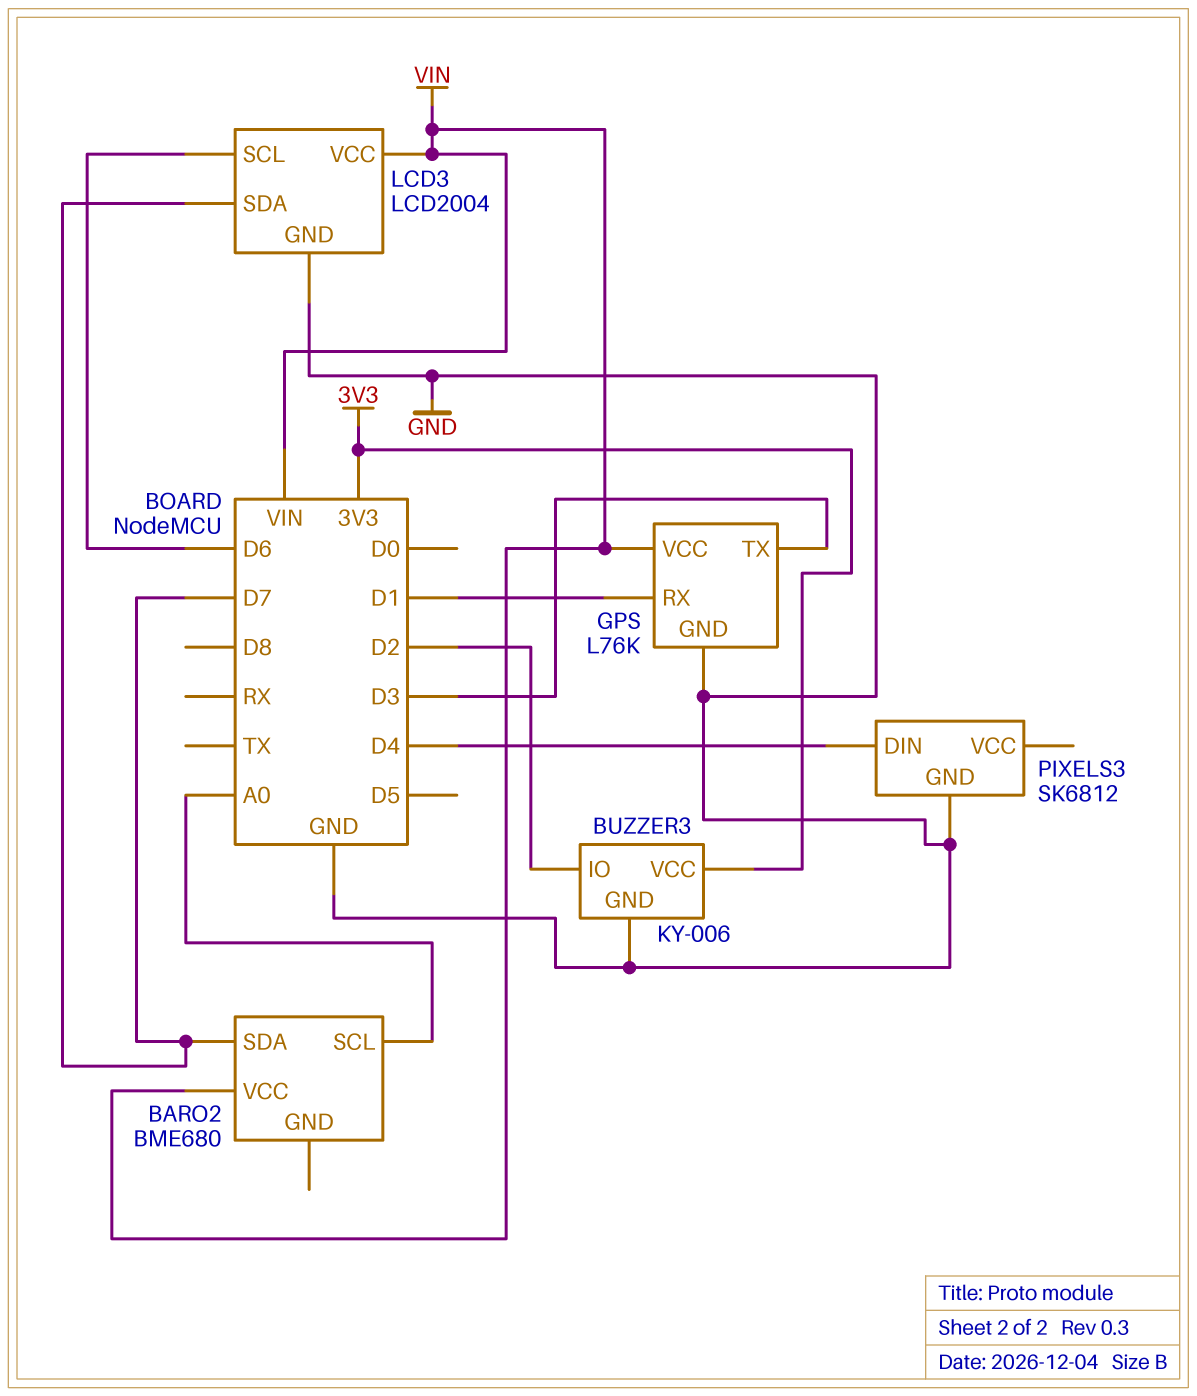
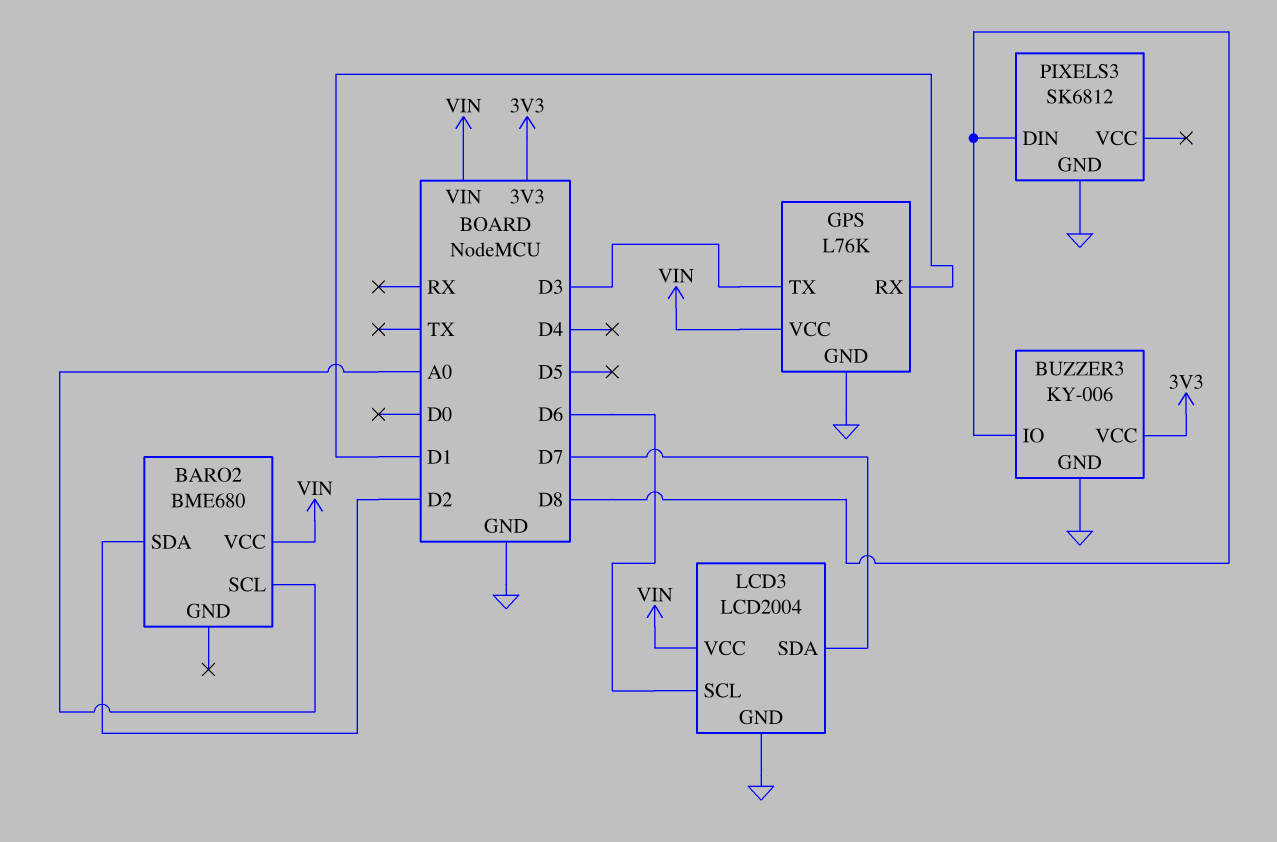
BARO2 pin SDA: D7 -> D2
BUZZER3 pin IO: D2 -> D8
PIXELS3 pin DIN: D4 -> D8

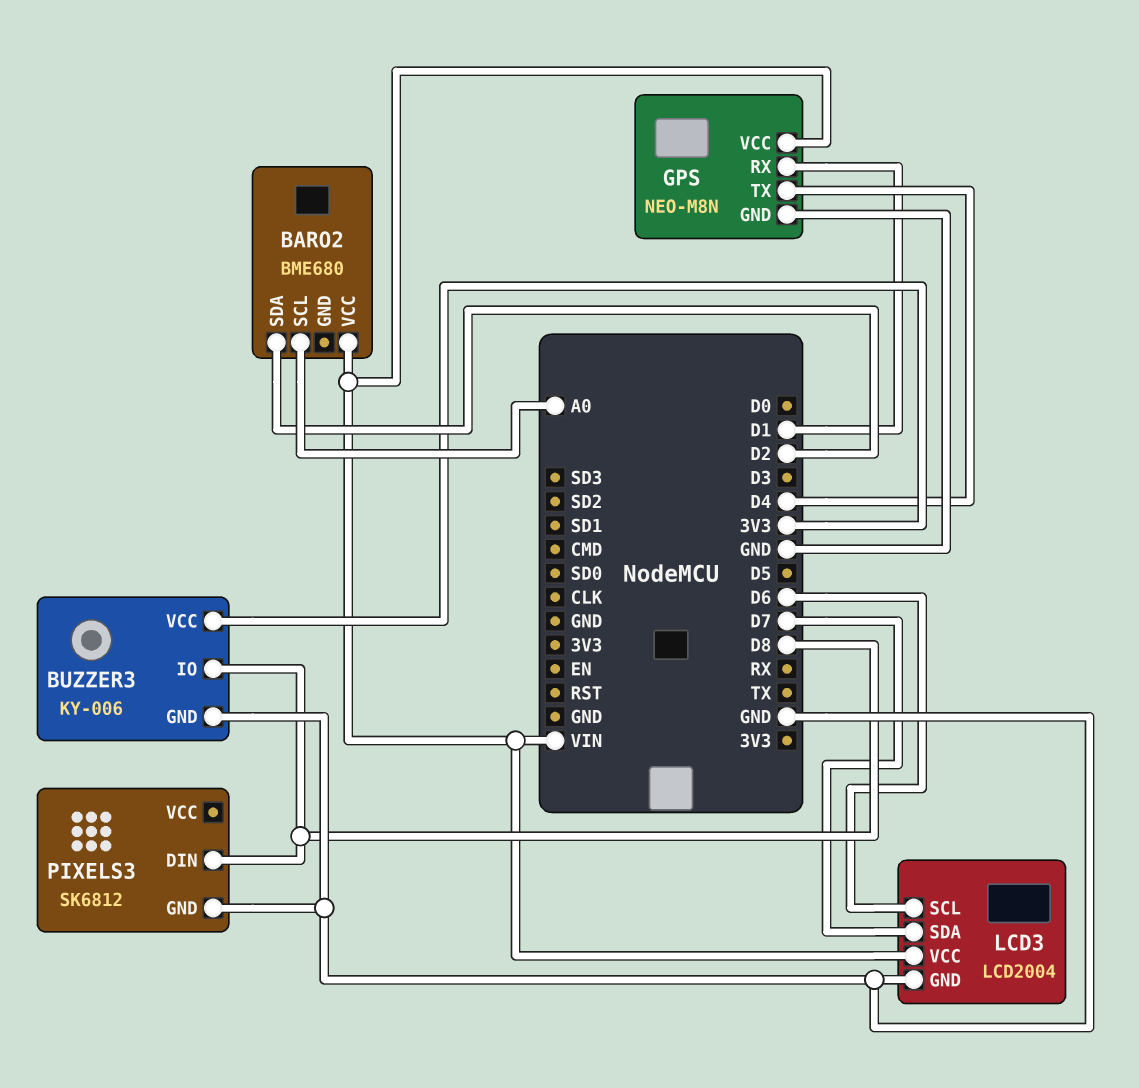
GPS: L76K -> NEO-M8N
GPS pin TX: D3 -> D4

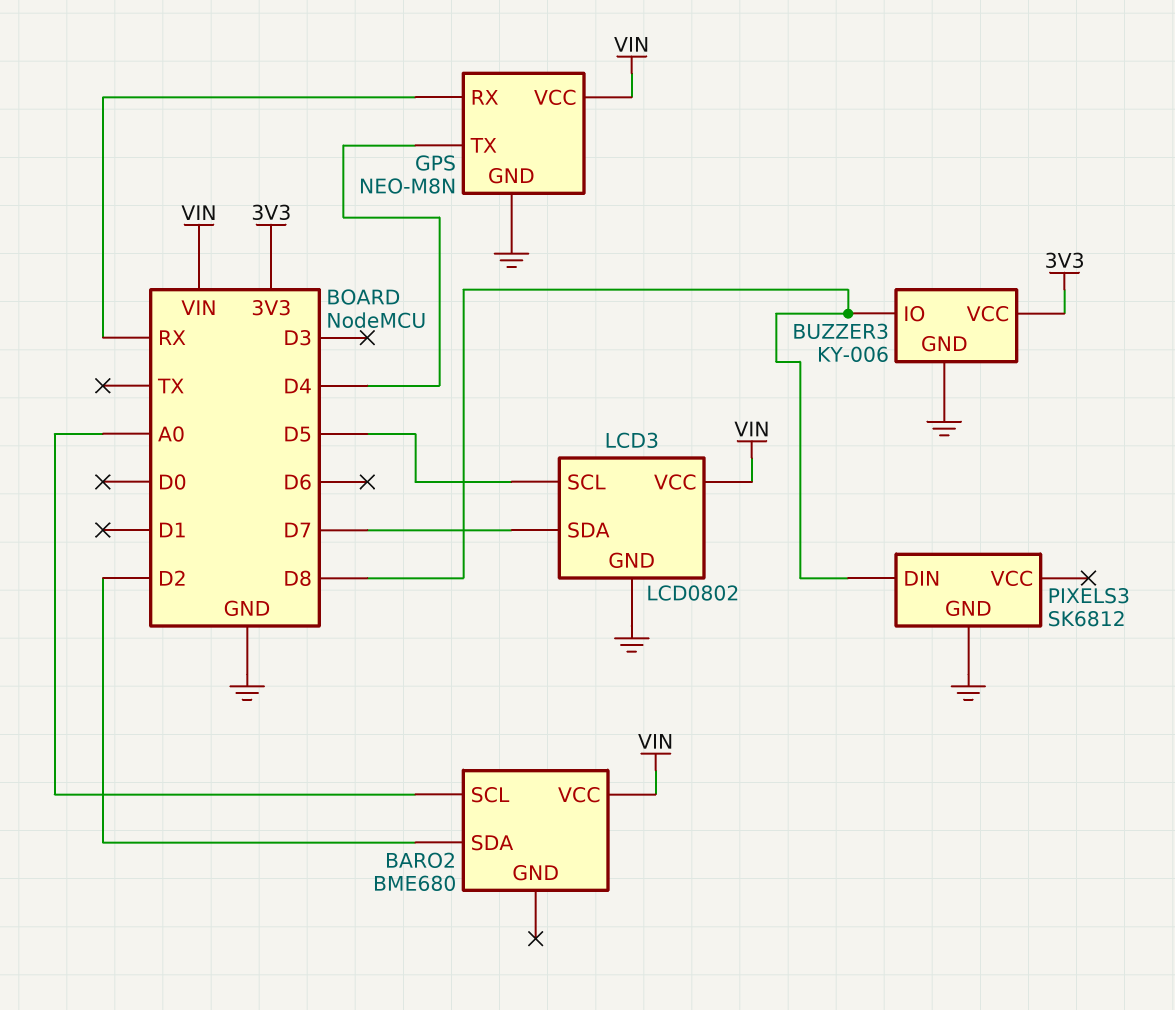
GPS pin RX: D1 -> RX
LCD3: LCD2004 -> LCD0802
LCD3 pin SCL: D6 -> D5

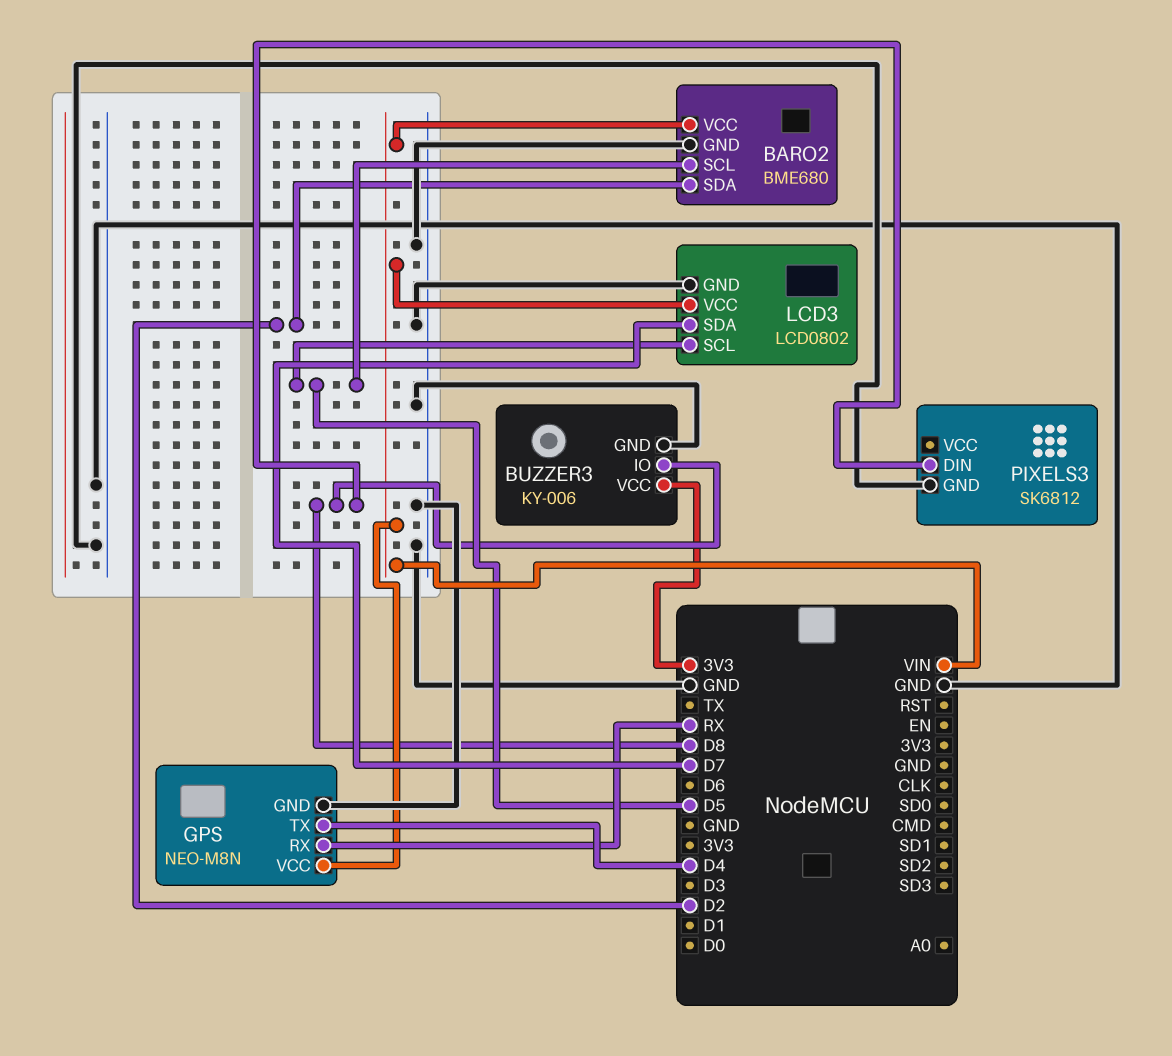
BARO2 pin GND: none -> GND
BARO2 pin SCL: A0 -> D5

